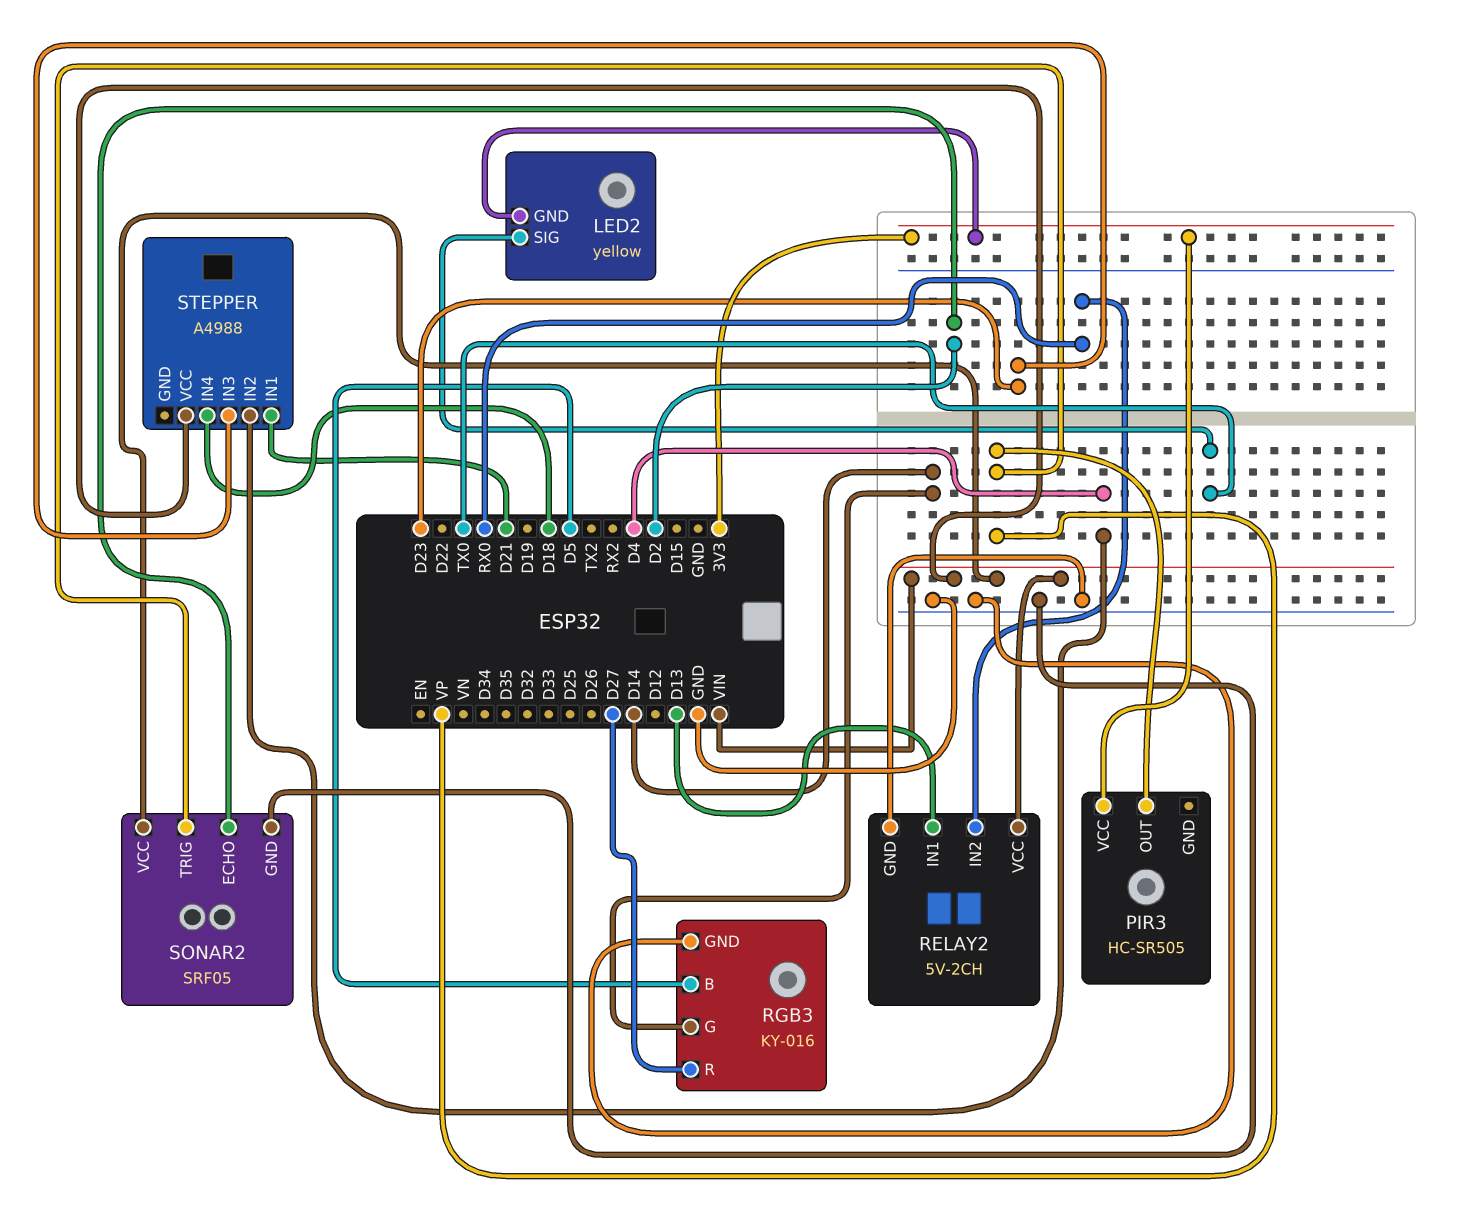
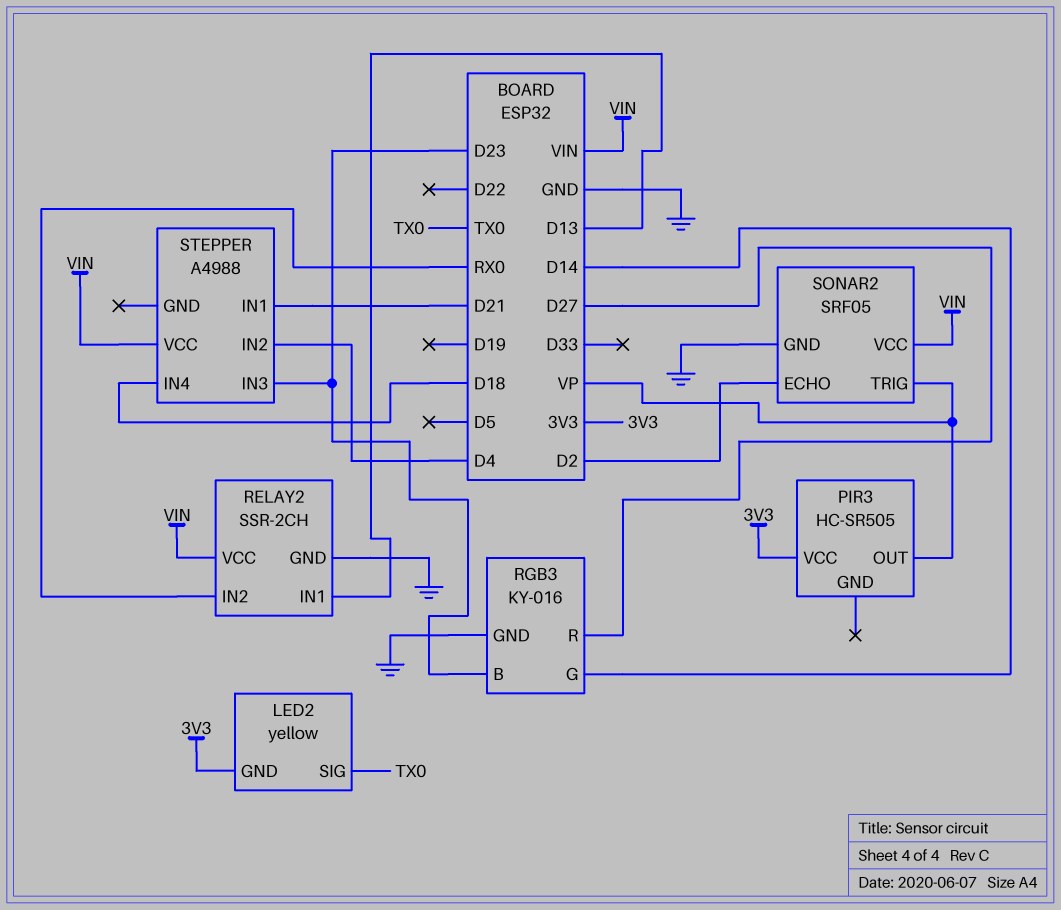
RELAY2: 5V-2CH -> SSR-2CH
RGB3 pin B: D5 -> D23

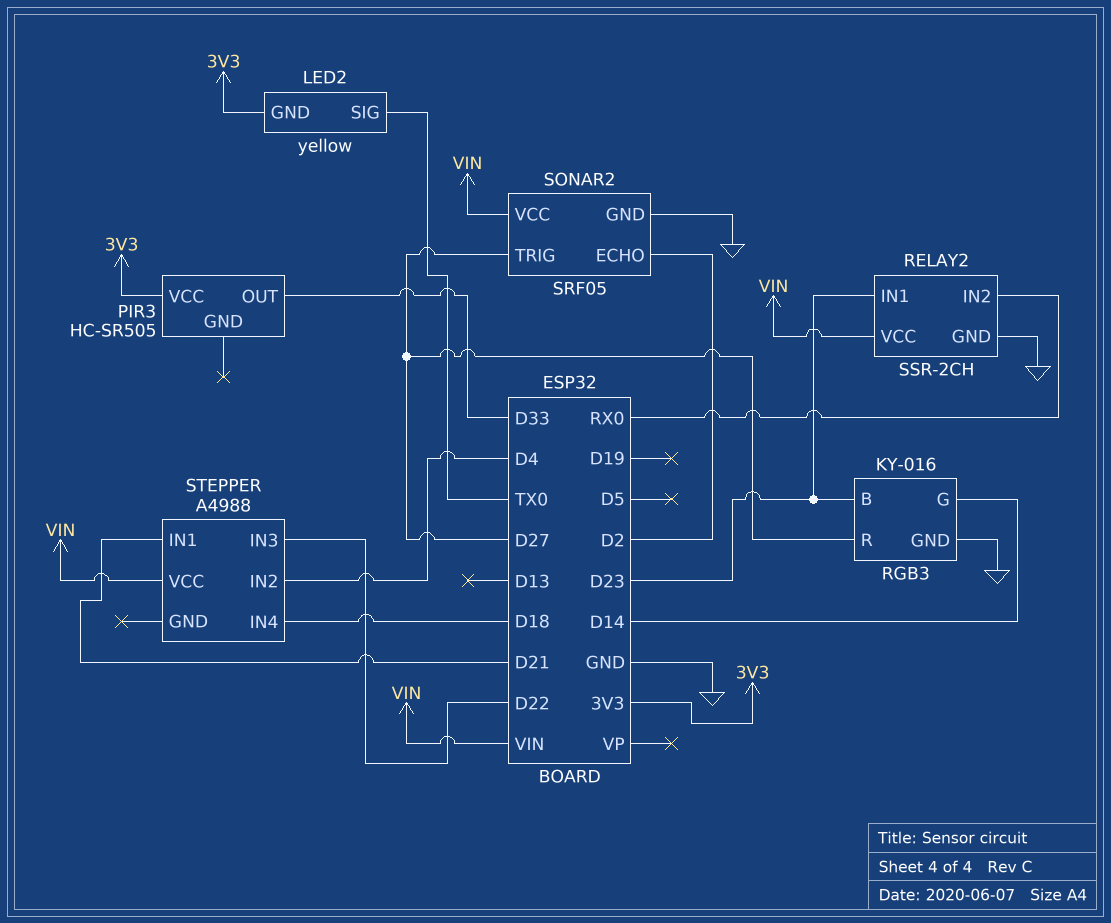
PIR3 pin OUT: VP -> D33
RELAY2 pin IN1: D13 -> D23
SONAR2 pin TRIG: VP -> D27
STEPPER pin IN3: D23 -> D22

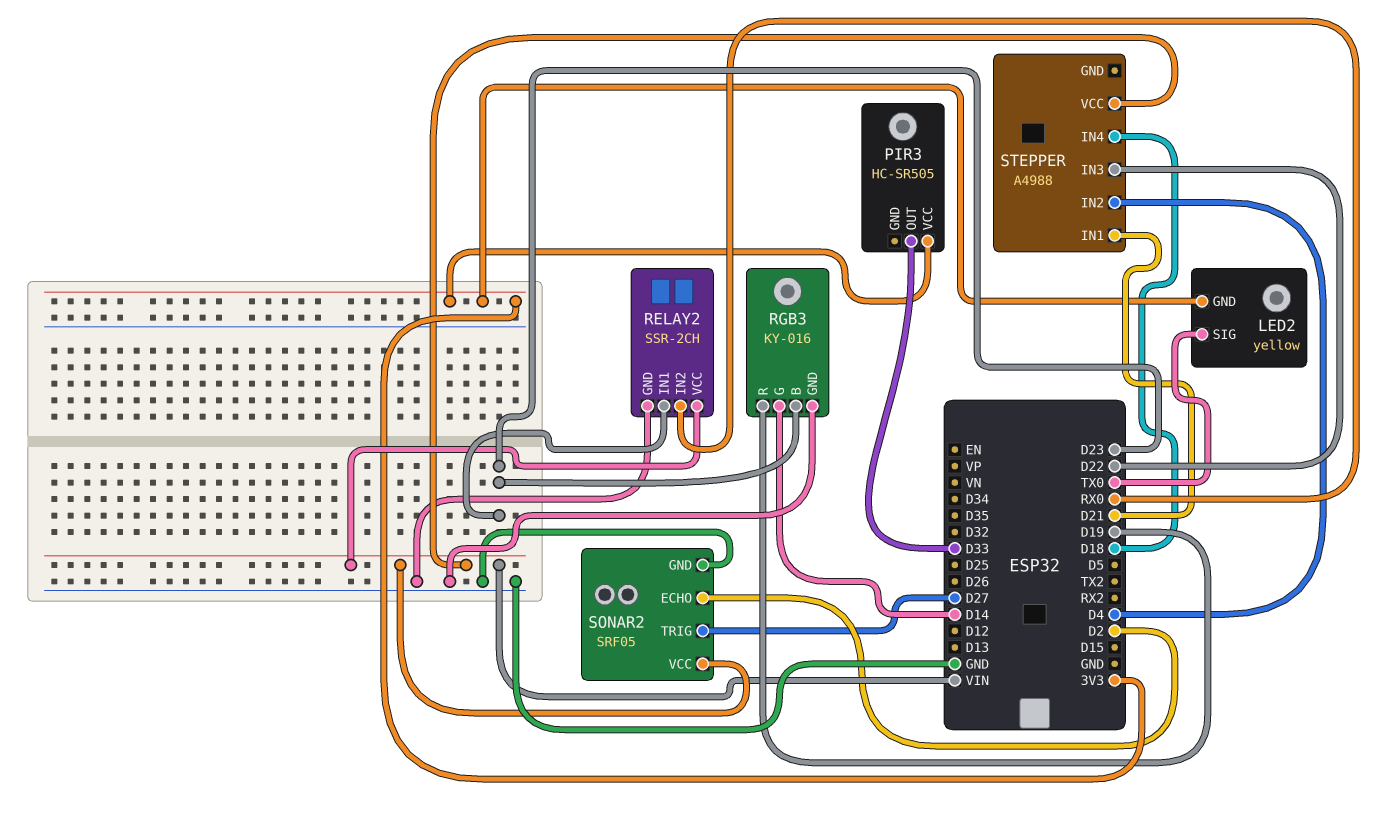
RGB3 pin R: D27 -> D19

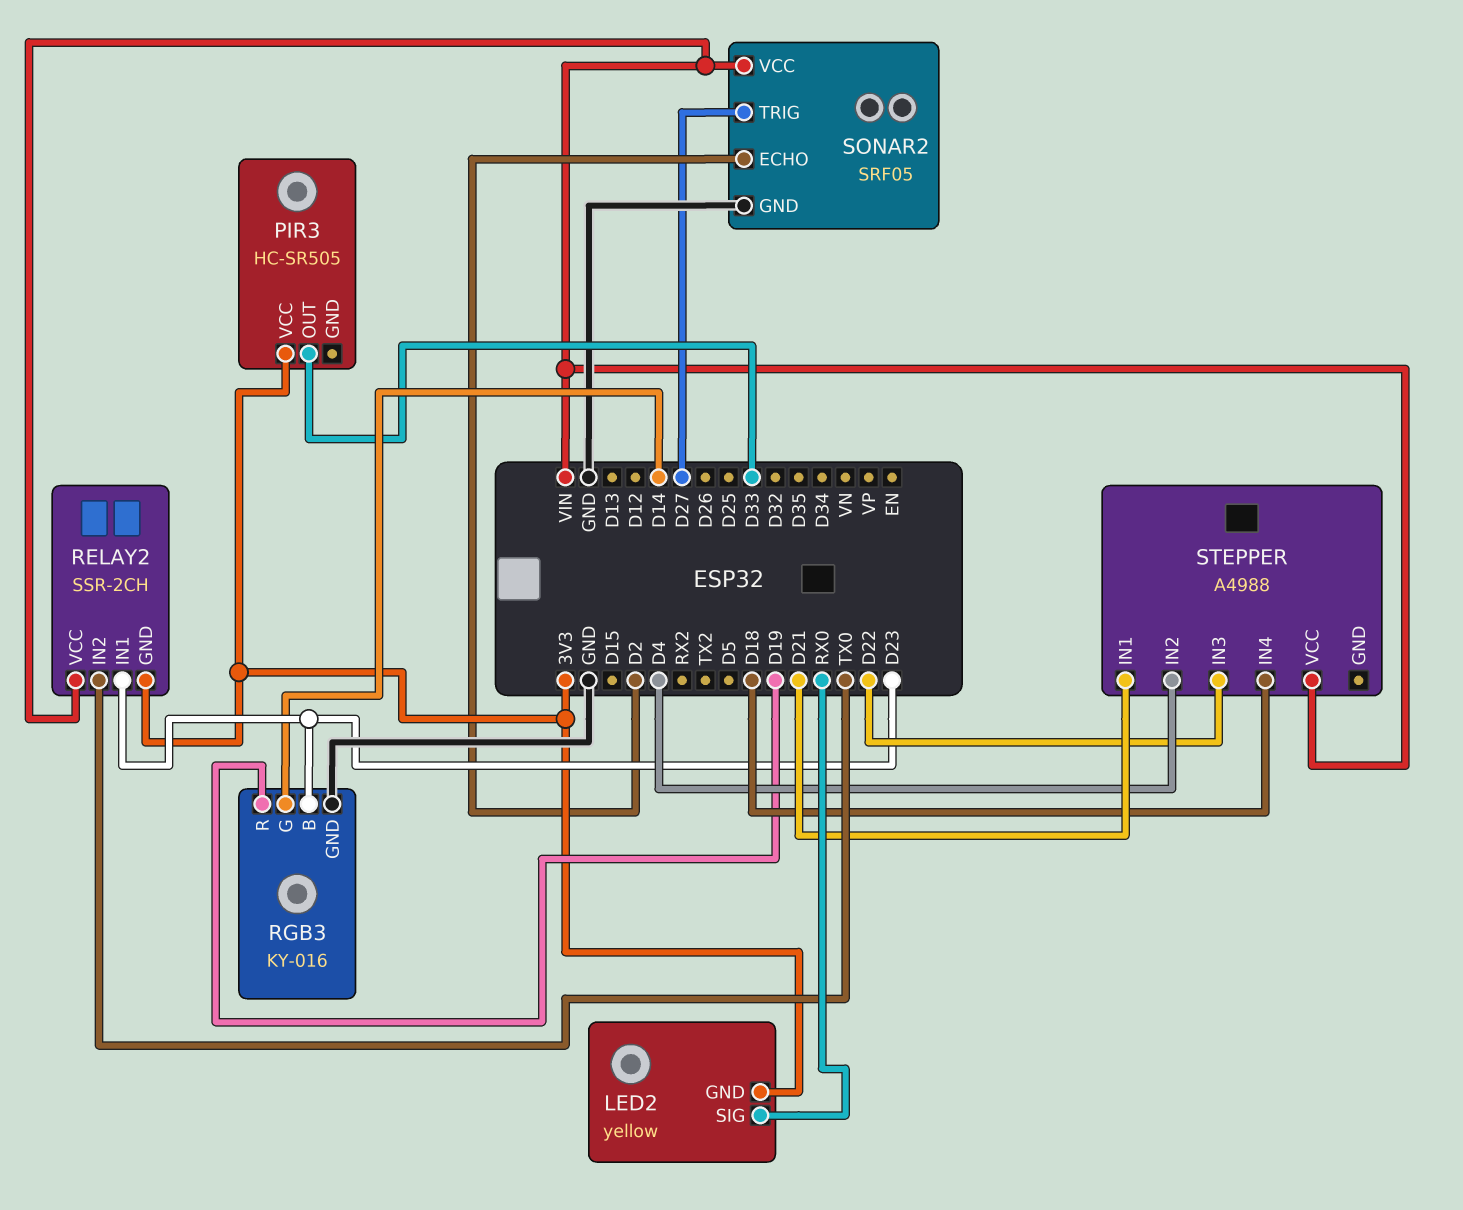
LED2 pin SIG: TX0 -> RX0
RELAY2 pin GND: GND -> 3V3
RELAY2 pin IN2: RX0 -> TX0

